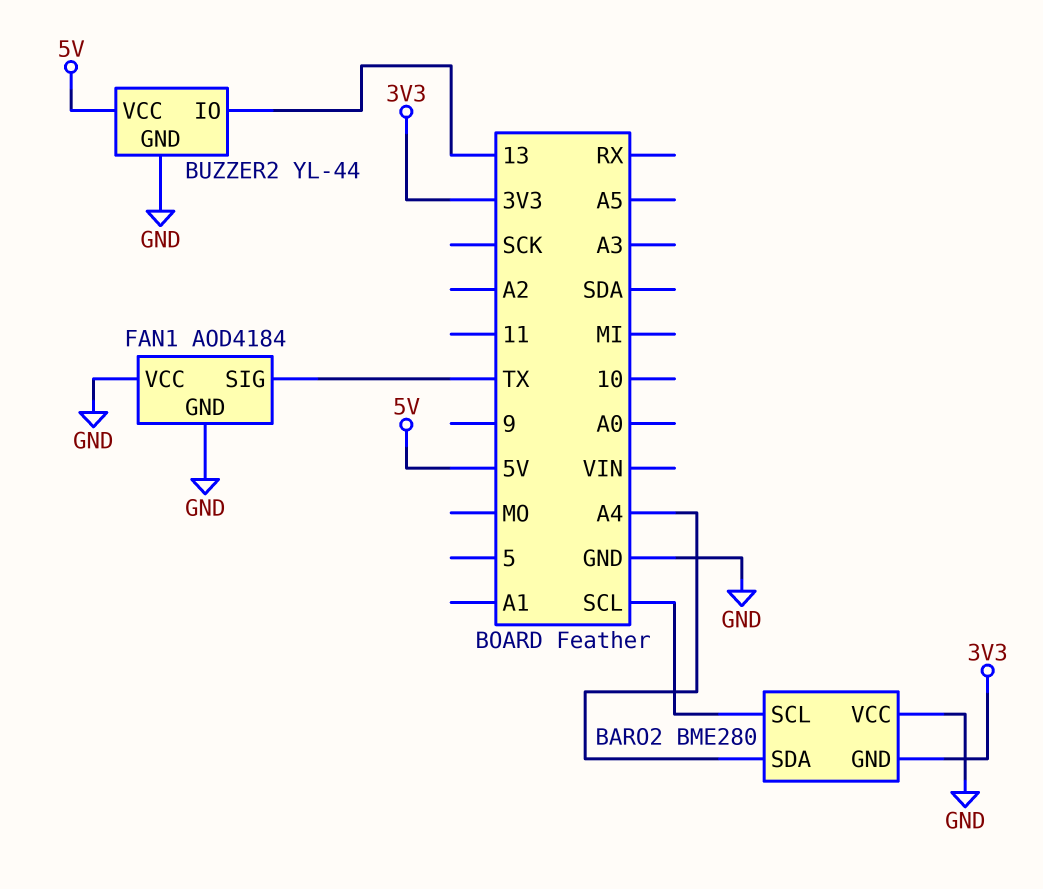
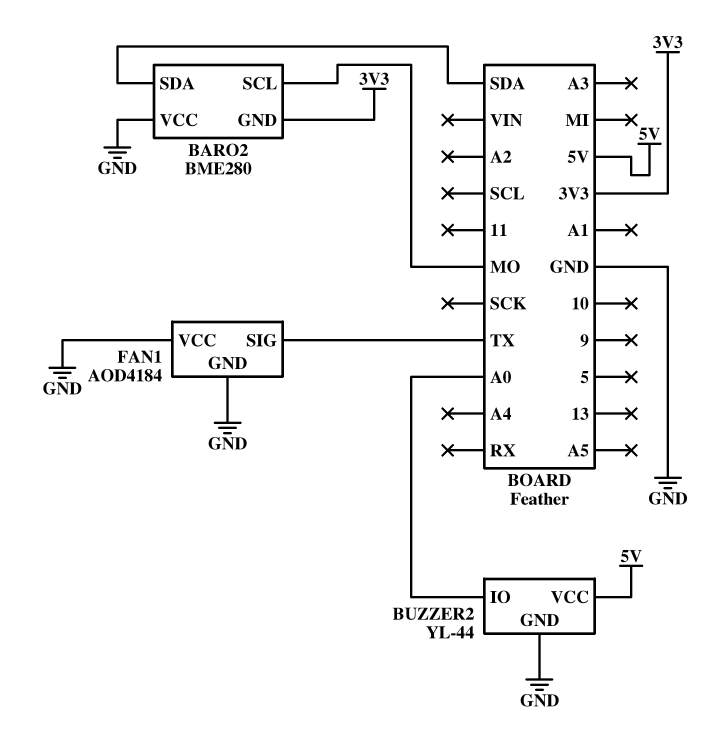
BARO2 pin SCL: SCL -> MO
BARO2 pin SDA: A4 -> SDA
BUZZER2 pin IO: 13 -> A0

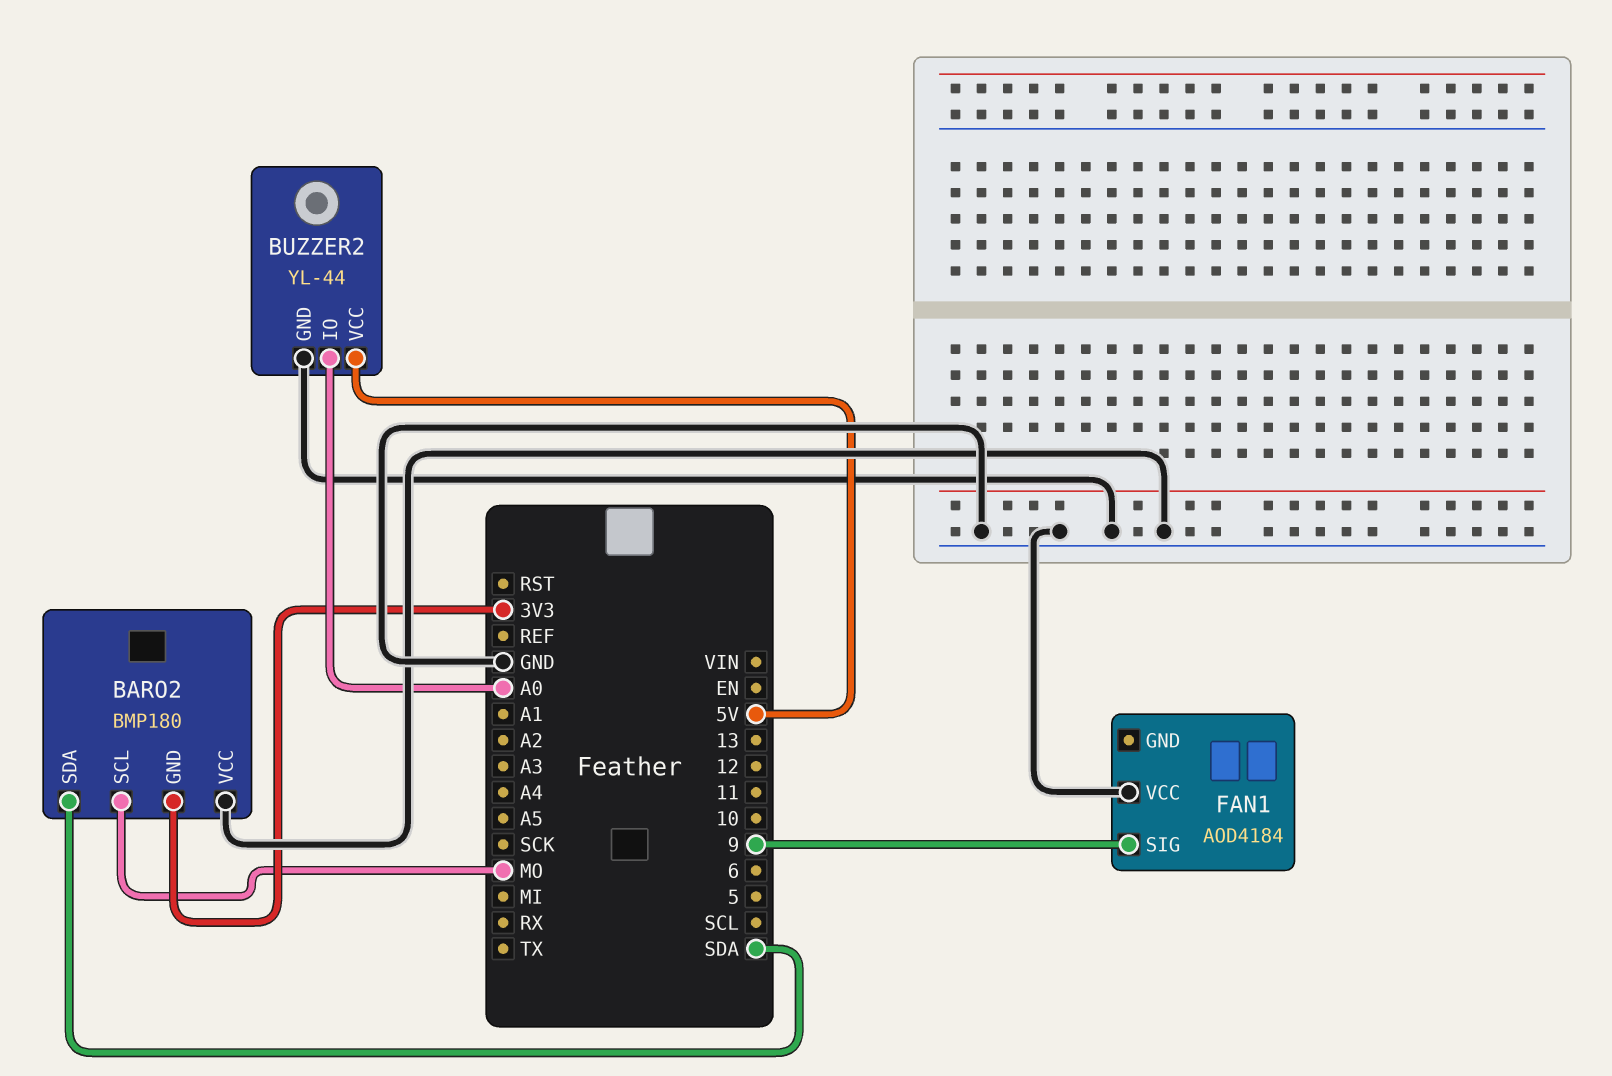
BARO2: BME280 -> BMP180
FAN1 pin GND: GND -> none
FAN1 pin SIG: TX -> 9

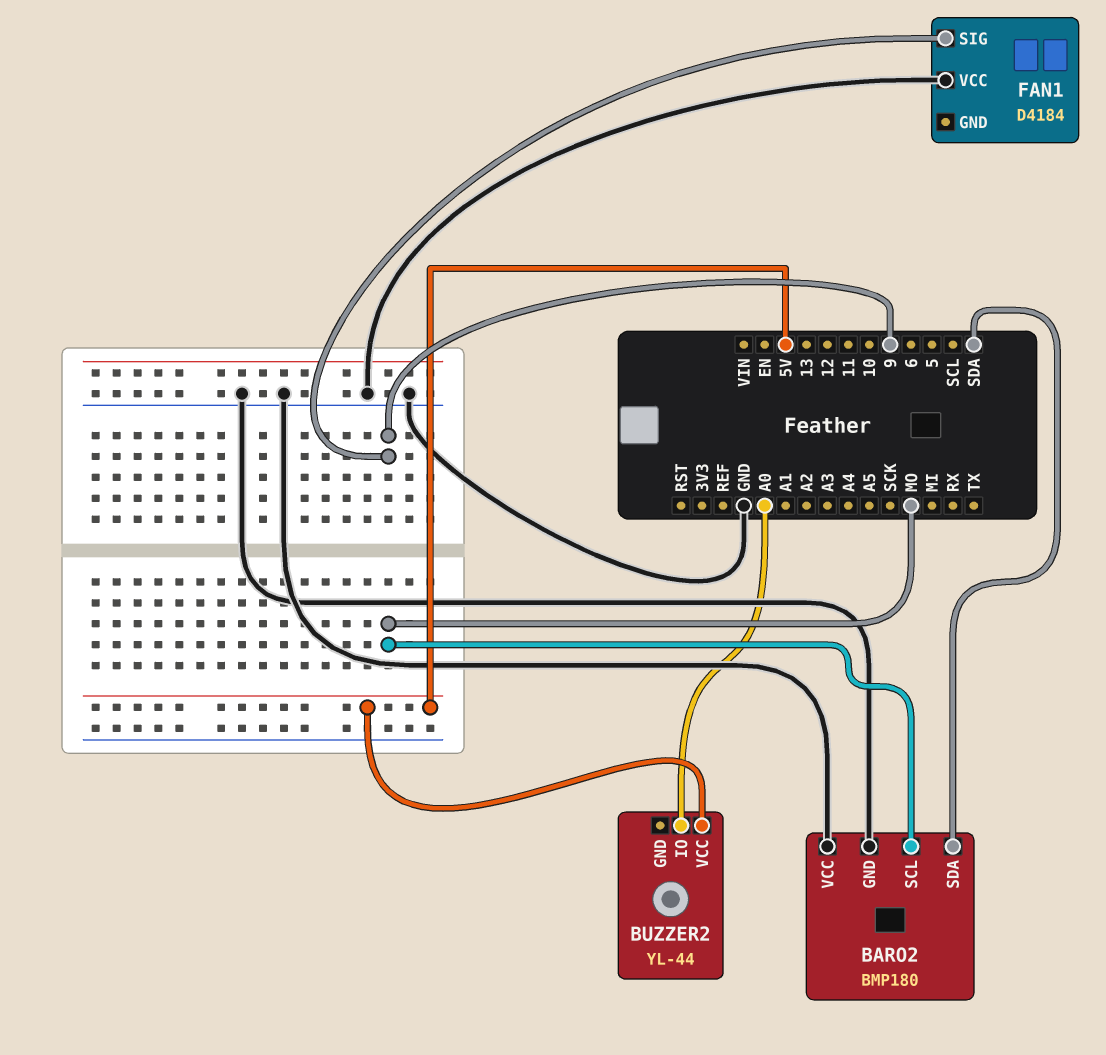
BARO2 pin GND: 3V3 -> GND
BUZZER2 pin GND: GND -> none
FAN1: AOD4184 -> D4184

